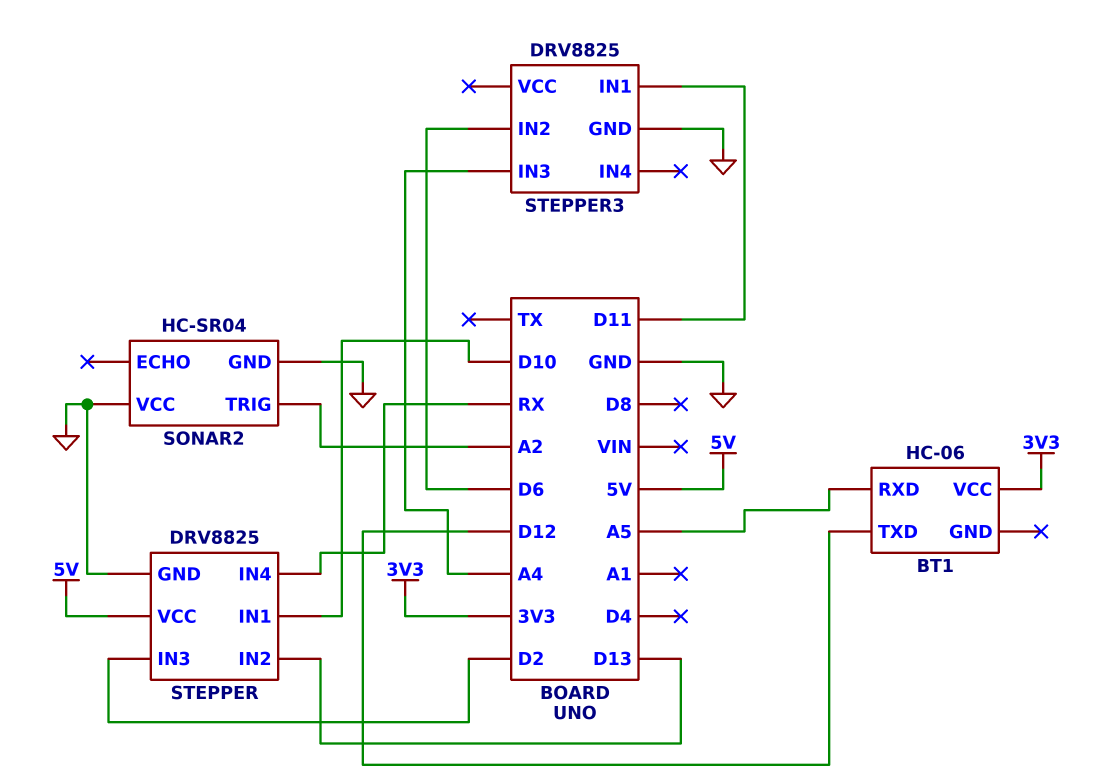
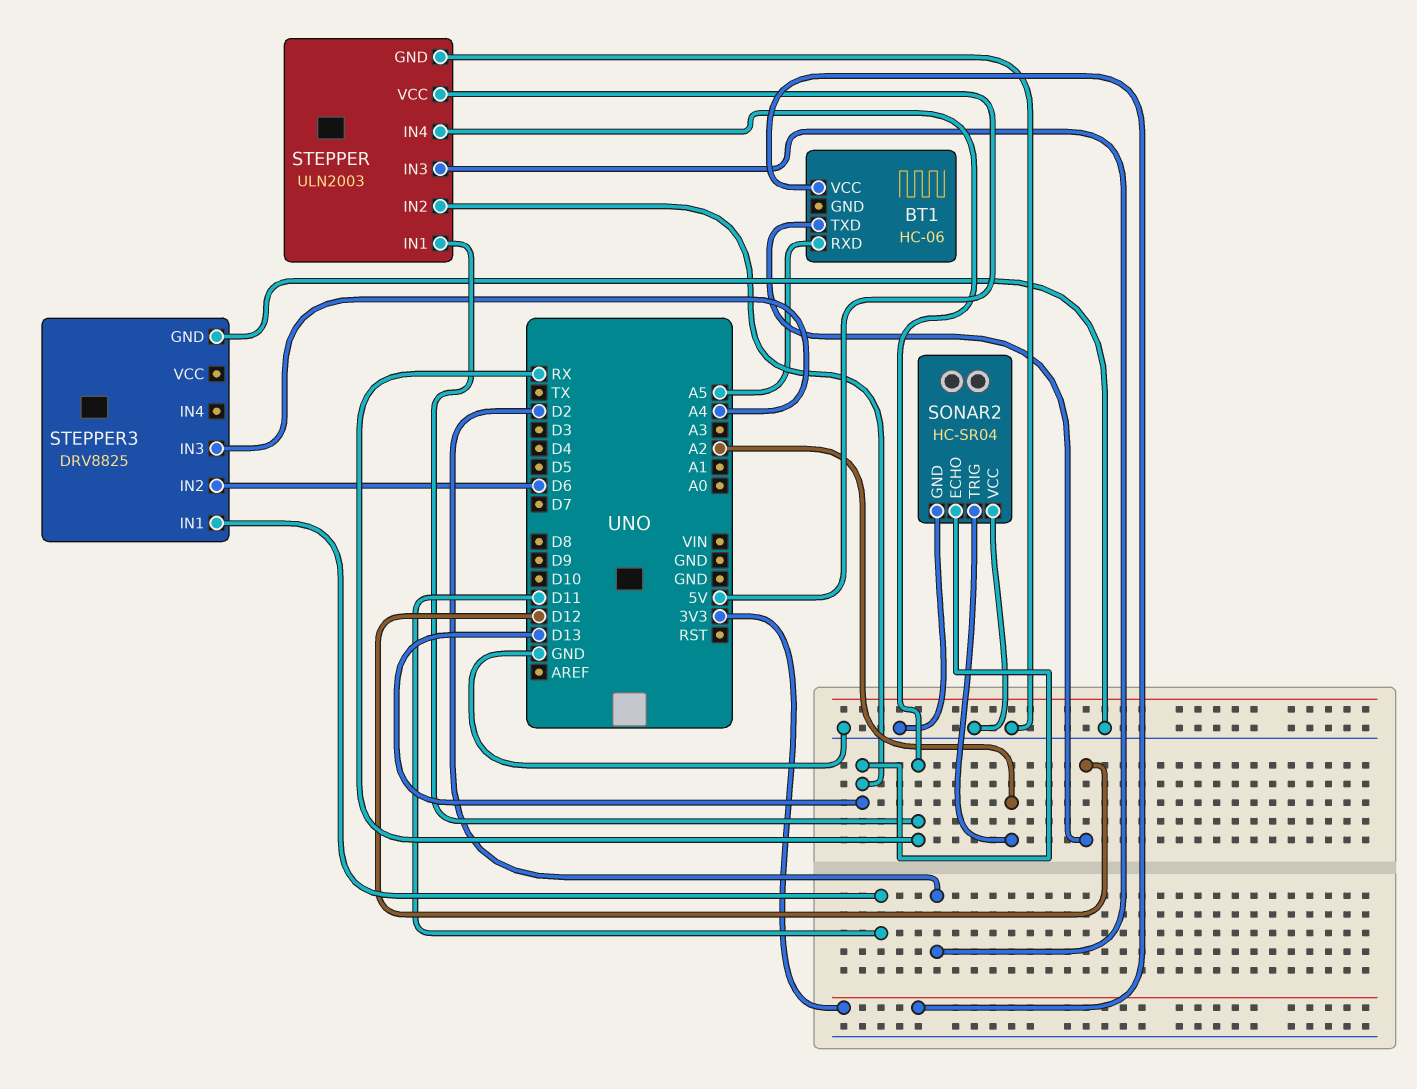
SONAR2 pin ECHO: none -> D13
STEPPER: DRV8825 -> ULN2003
STEPPER pin IN1: D10 -> RX

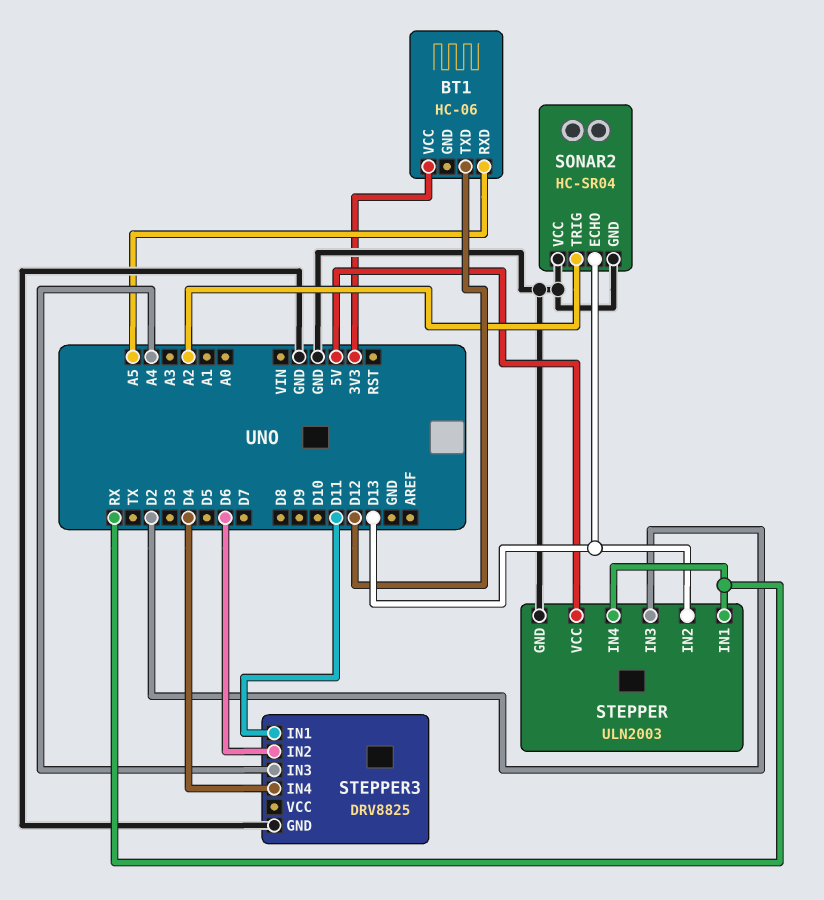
STEPPER3 pin IN4: none -> D4

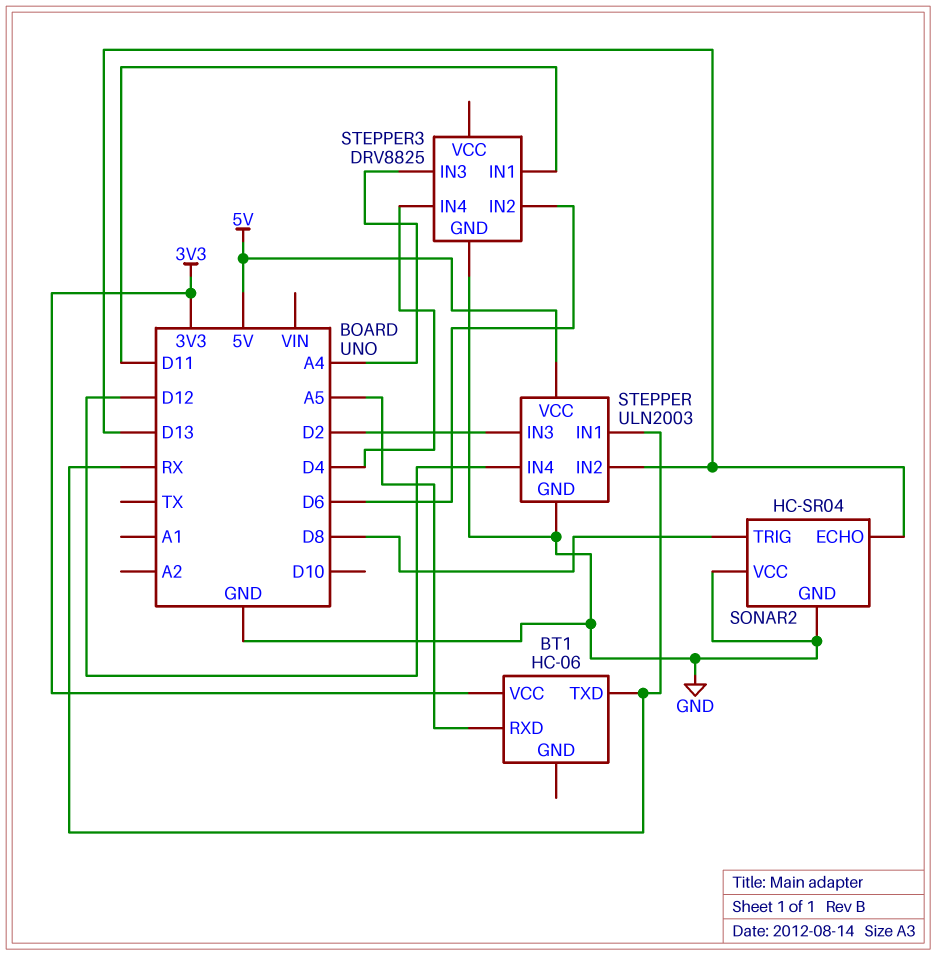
BT1 pin TXD: D12 -> RX
SONAR2 pin TRIG: A2 -> D8
STEPPER pin IN4: RX -> D12

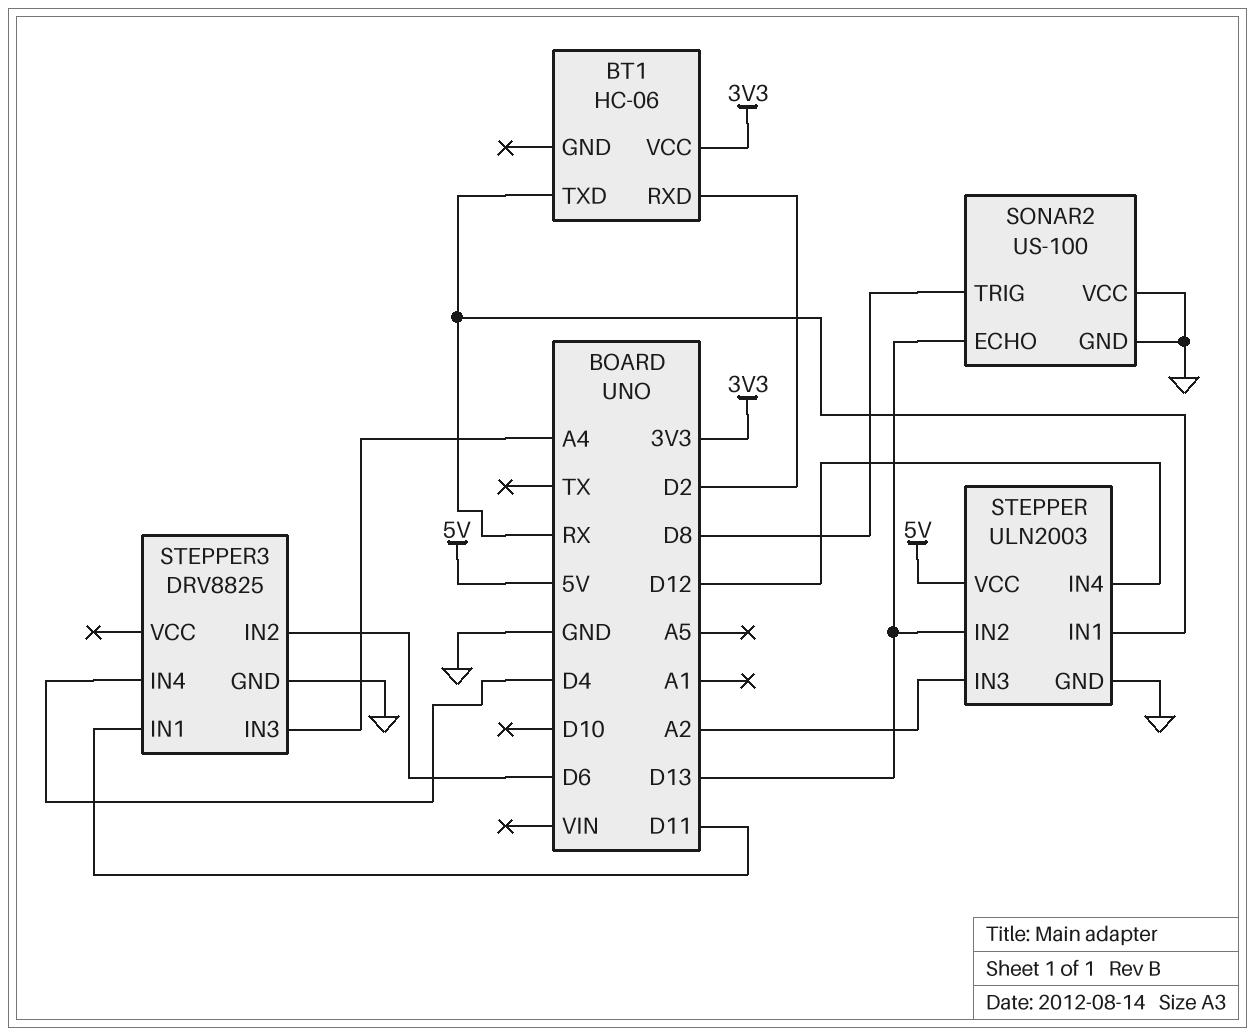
BT1 pin RXD: A5 -> D2
SONAR2: HC-SR04 -> US-100
STEPPER pin IN3: D2 -> A2

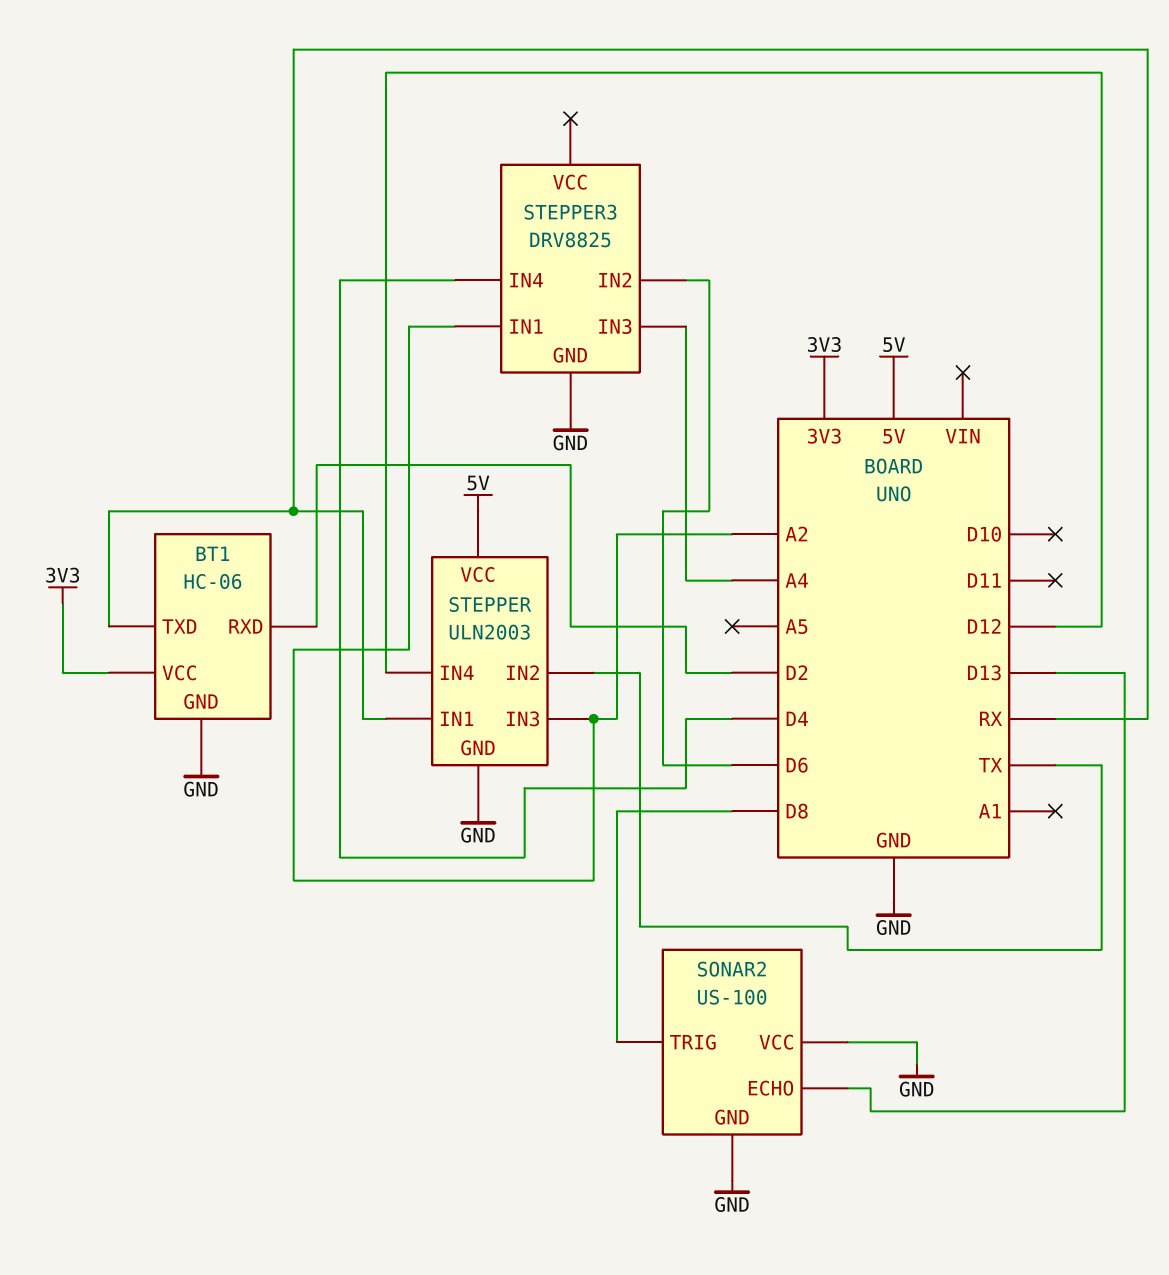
BT1 pin GND: none -> GND
STEPPER pin IN2: D13 -> TX
STEPPER3 pin IN1: D11 -> A2

